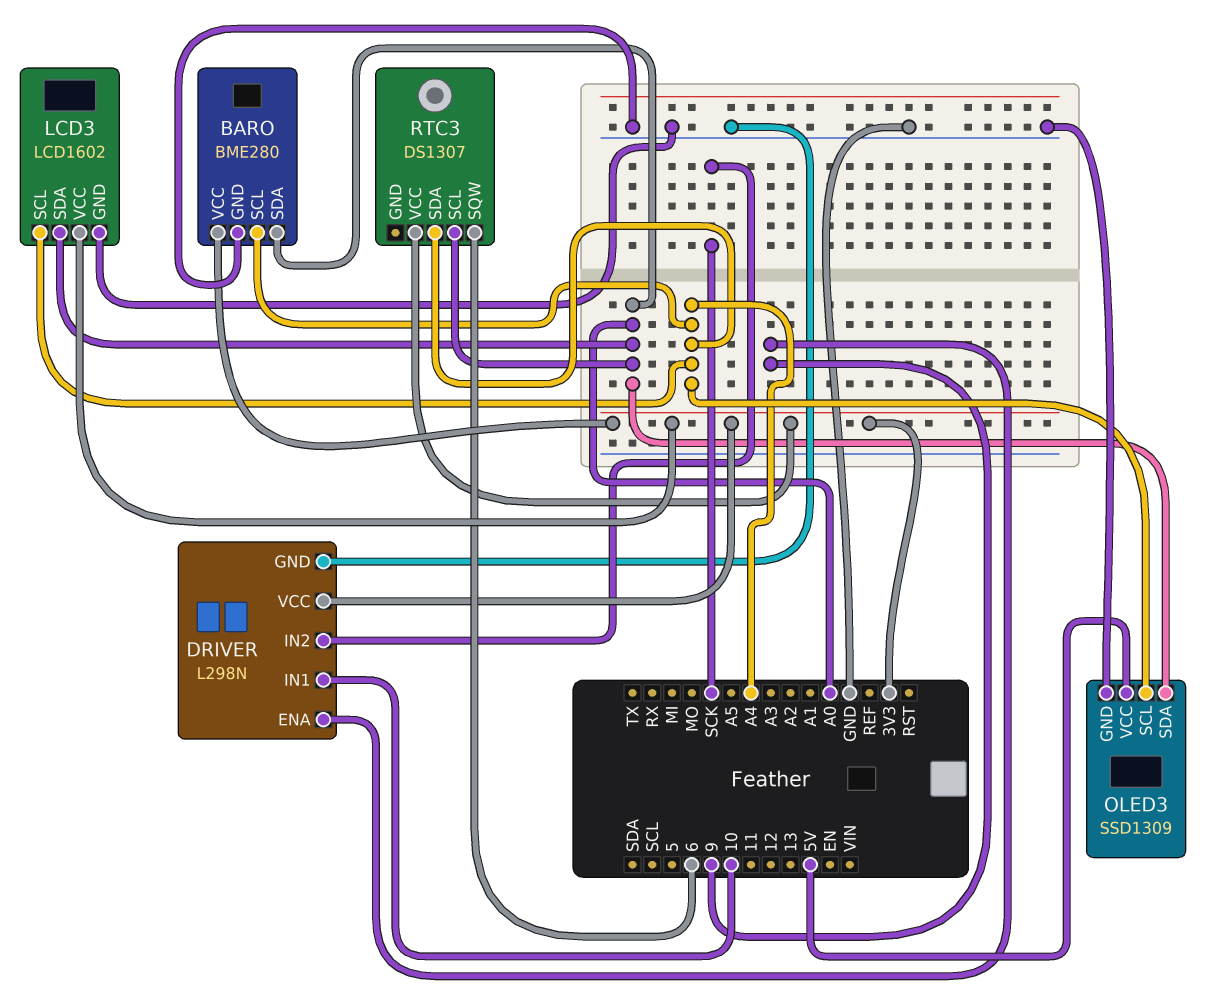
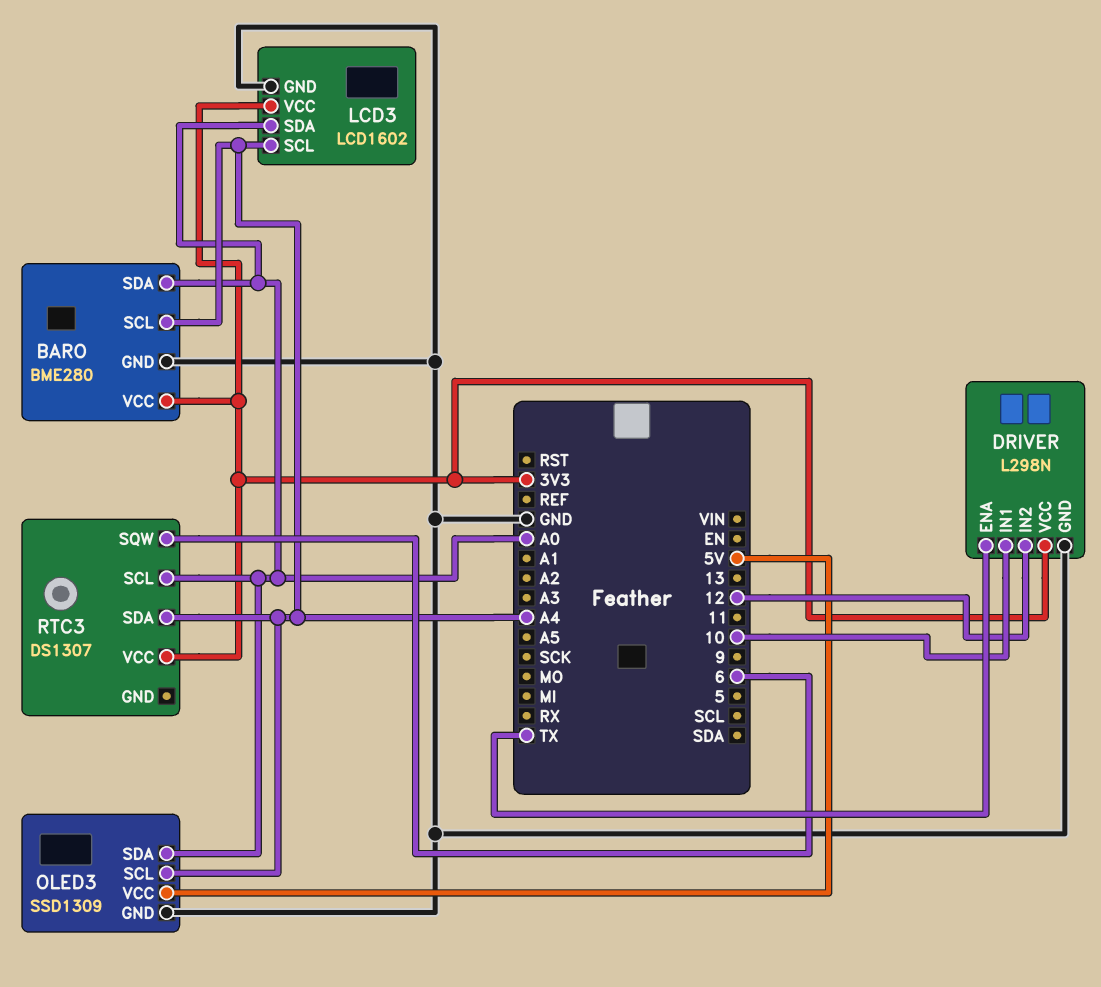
DRIVER pin ENA: 9 -> TX
DRIVER pin IN2: SCK -> 12

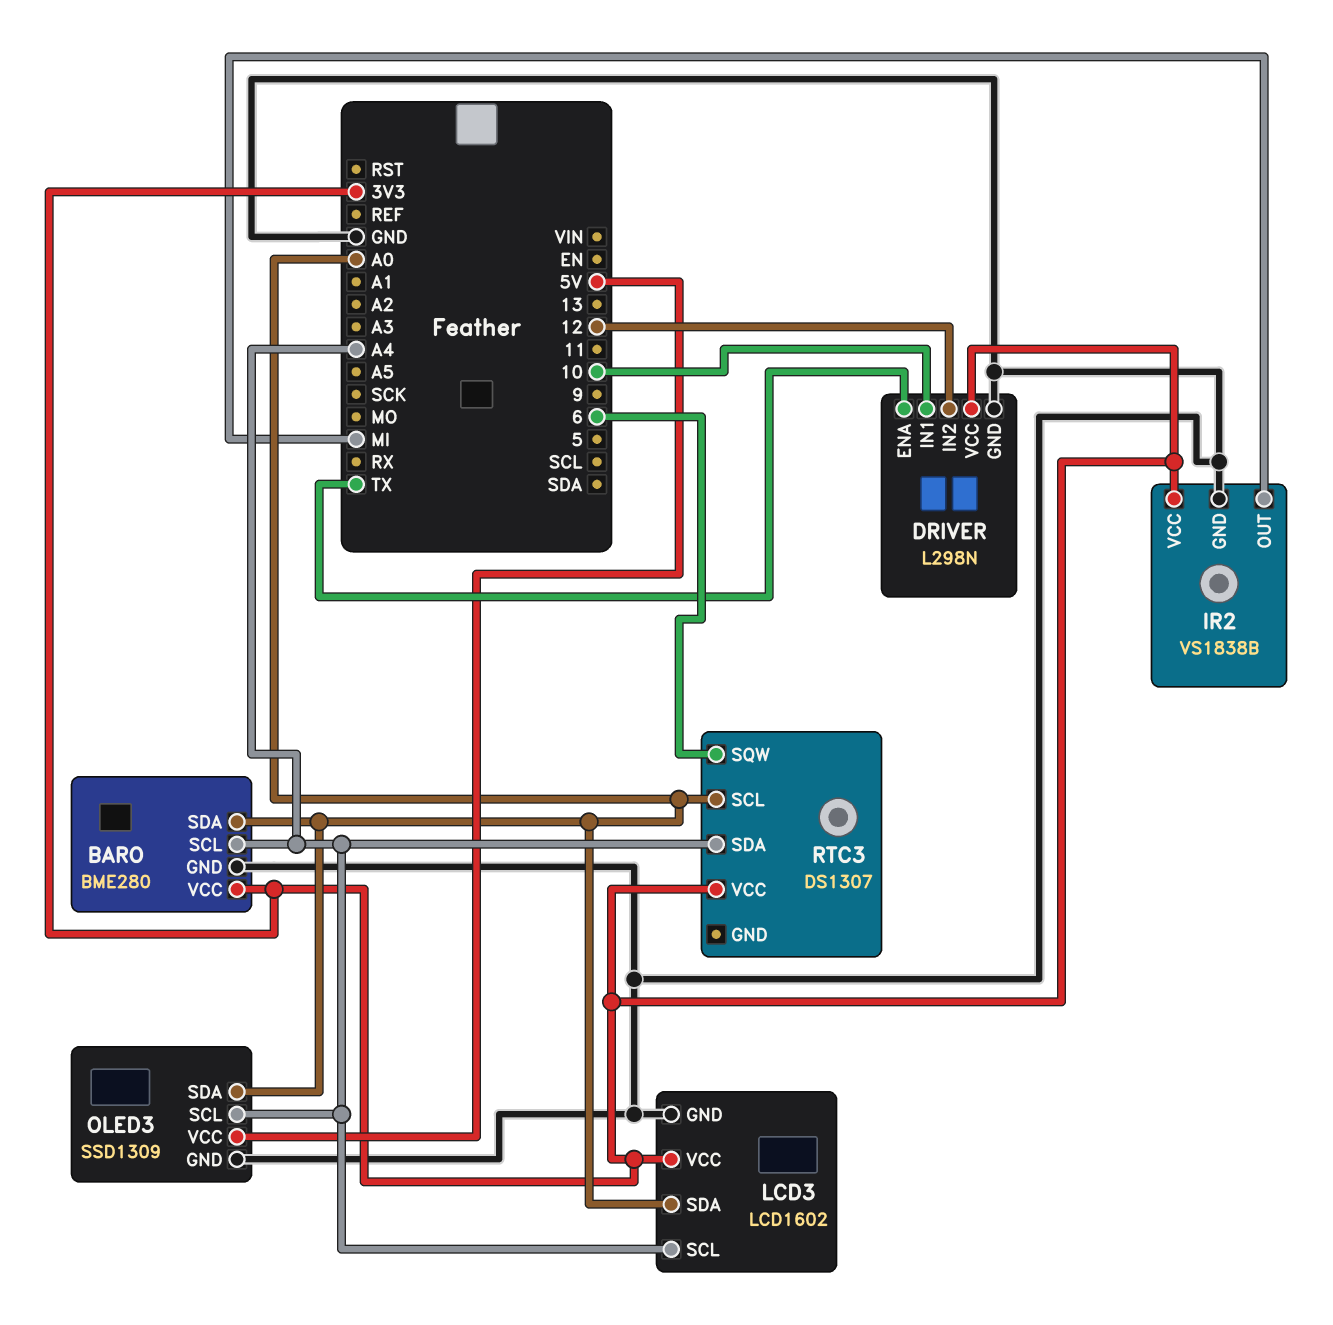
IR2: none -> VS1838B
IR2 pin GND: none -> GND
IR2 pin OUT: none -> MI
IR2 pin VCC: none -> 3V3

